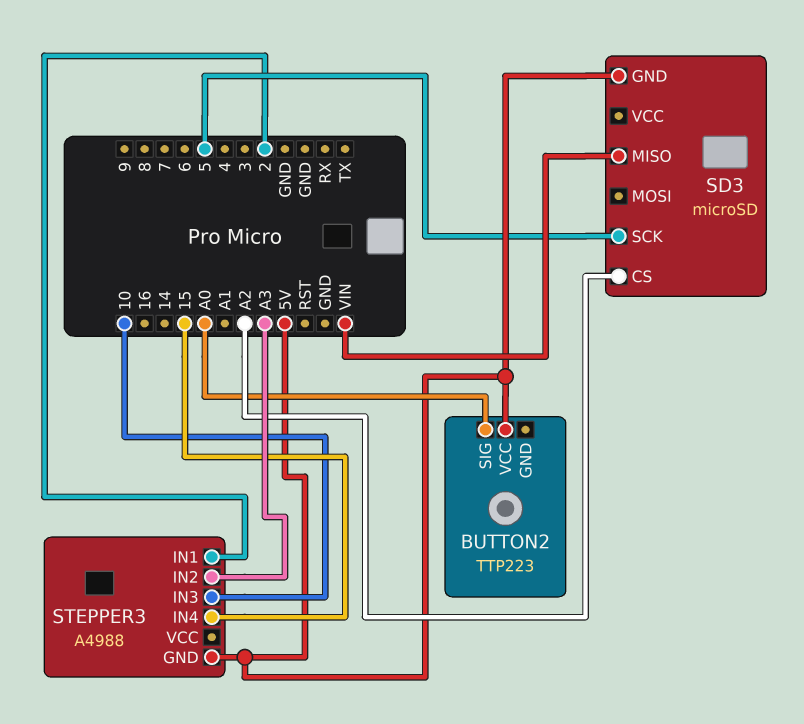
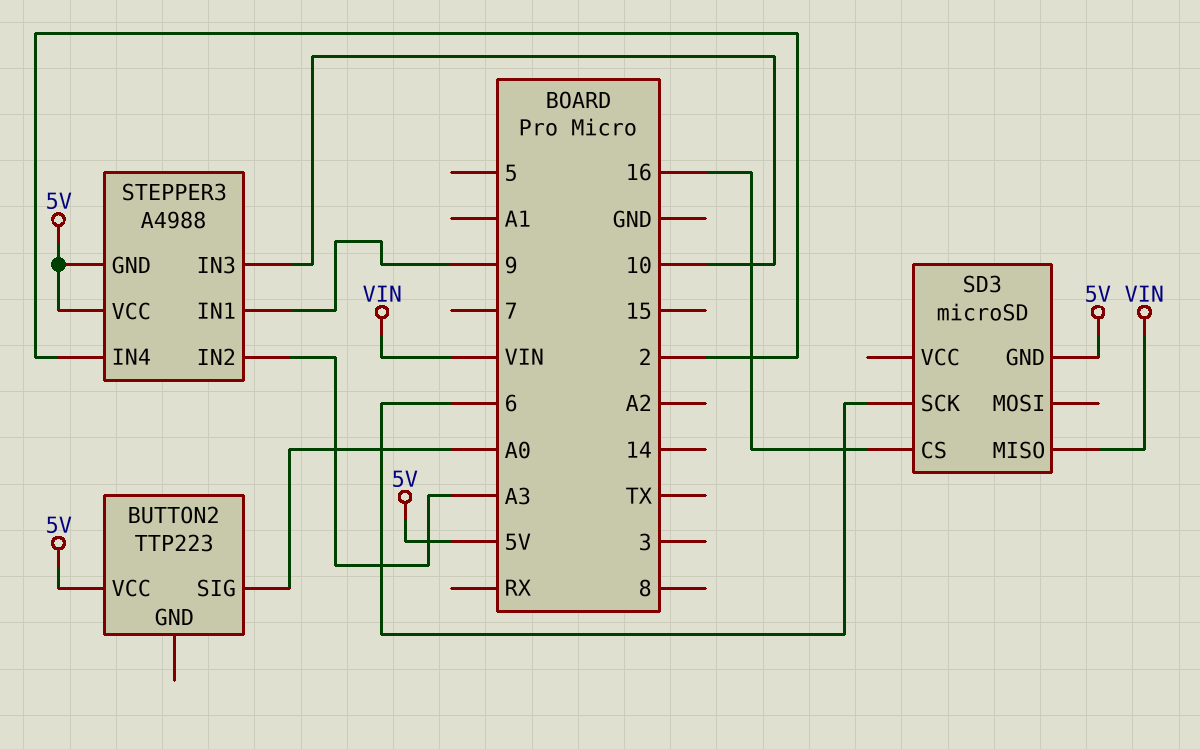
SD3 pin CS: A2 -> 16
SD3 pin SCK: 5 -> 6
STEPPER3 pin IN1: 2 -> 9
STEPPER3 pin IN4: 15 -> 2
STEPPER3 pin VCC: none -> 5V

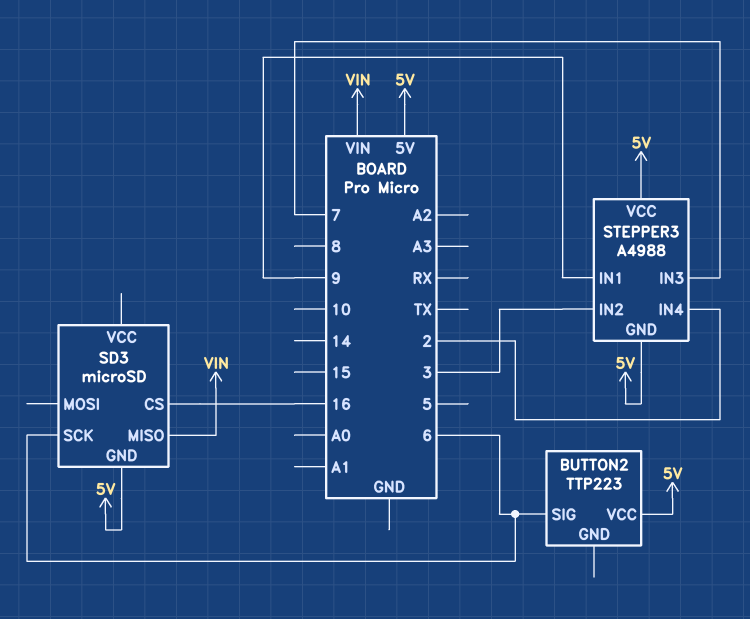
BUTTON2 pin SIG: A0 -> 6
STEPPER3 pin IN2: A3 -> 3
STEPPER3 pin IN3: 10 -> 7

